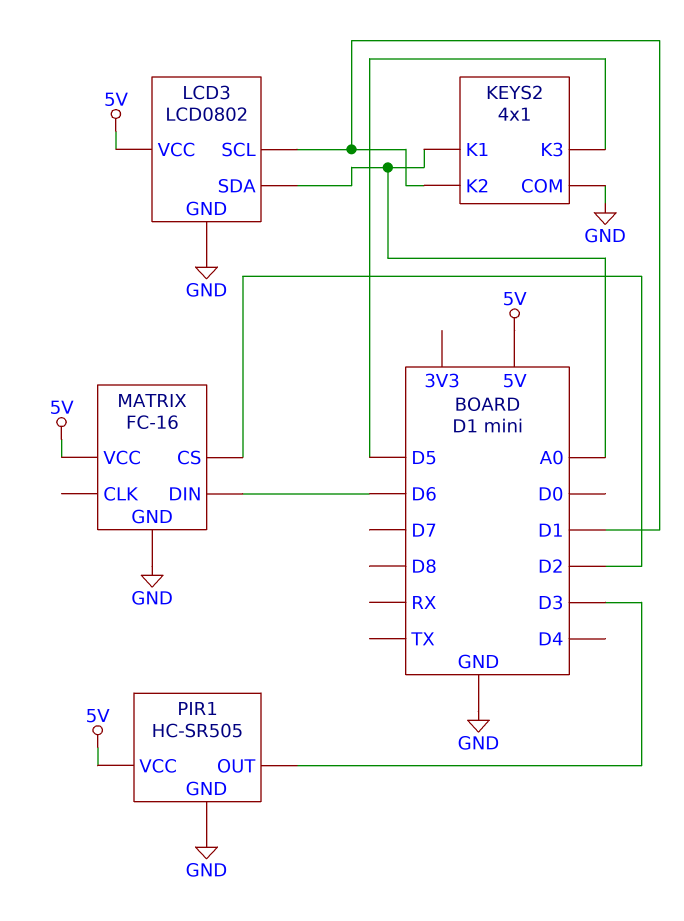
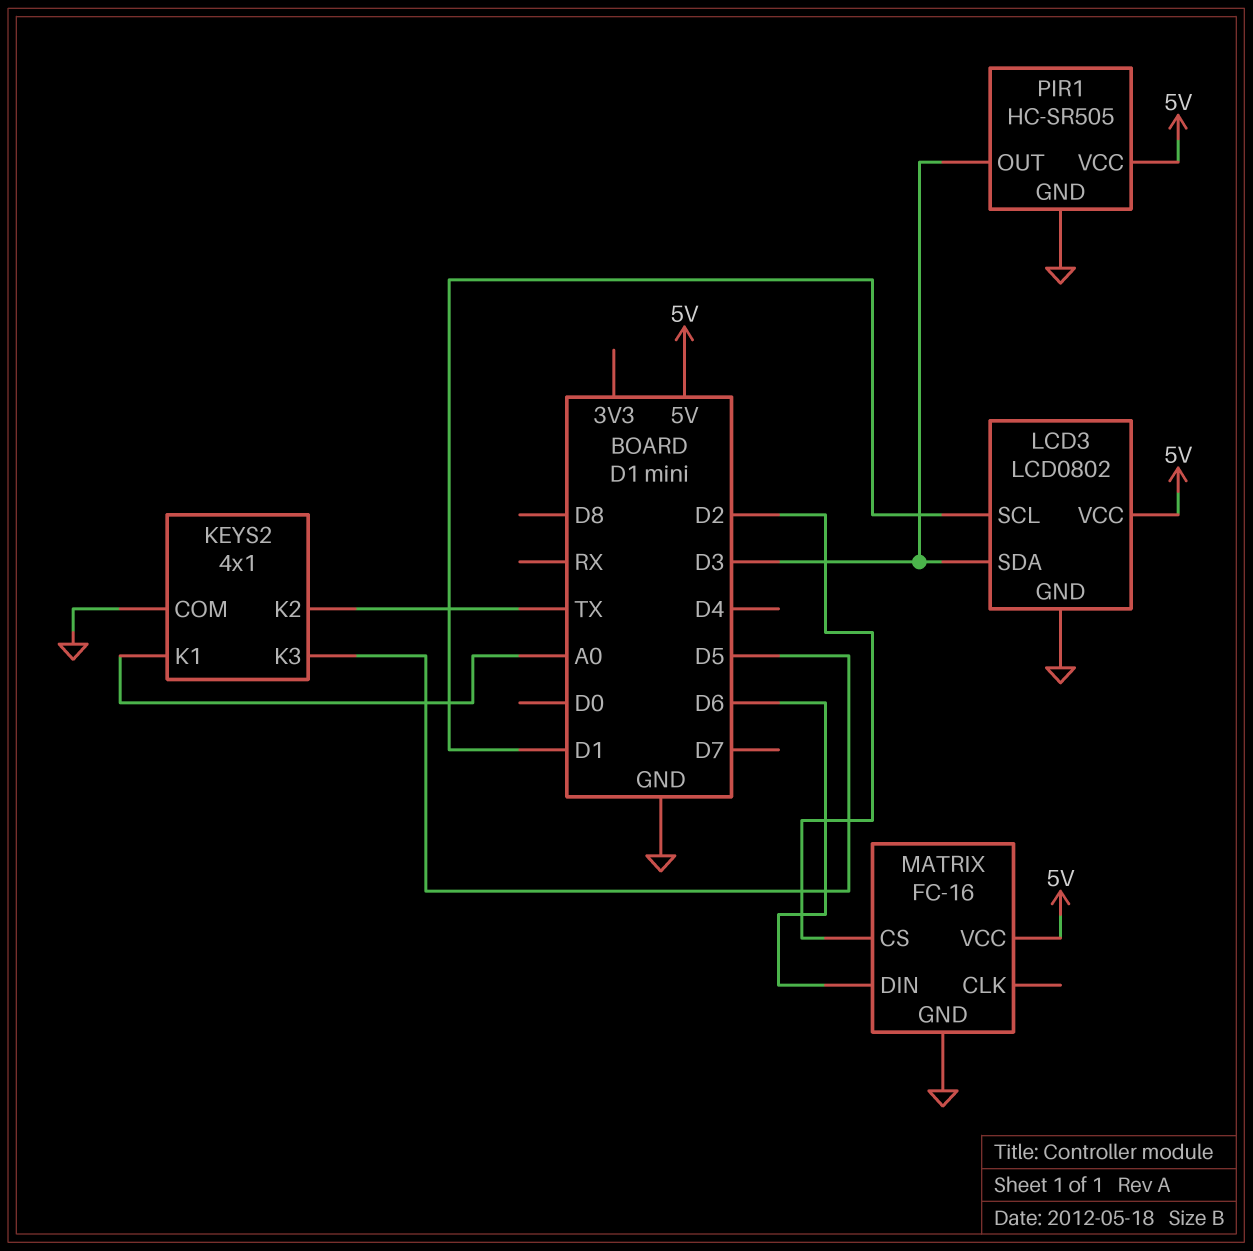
KEYS2 pin K2: D1 -> TX
LCD3 pin SDA: A0 -> D3

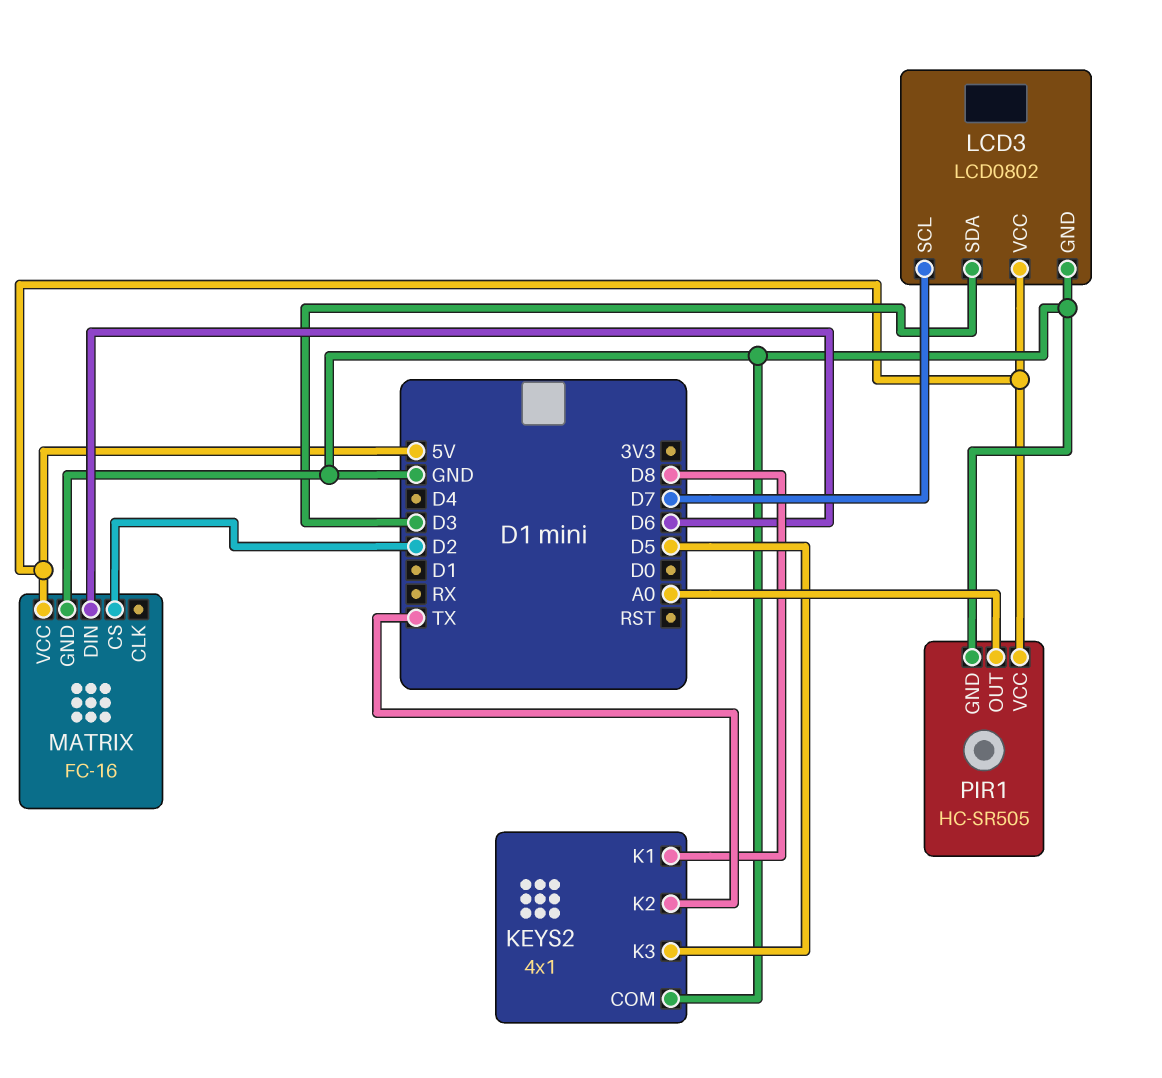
KEYS2 pin K1: A0 -> D8
LCD3 pin SCL: D1 -> D7
PIR1 pin OUT: D3 -> A0

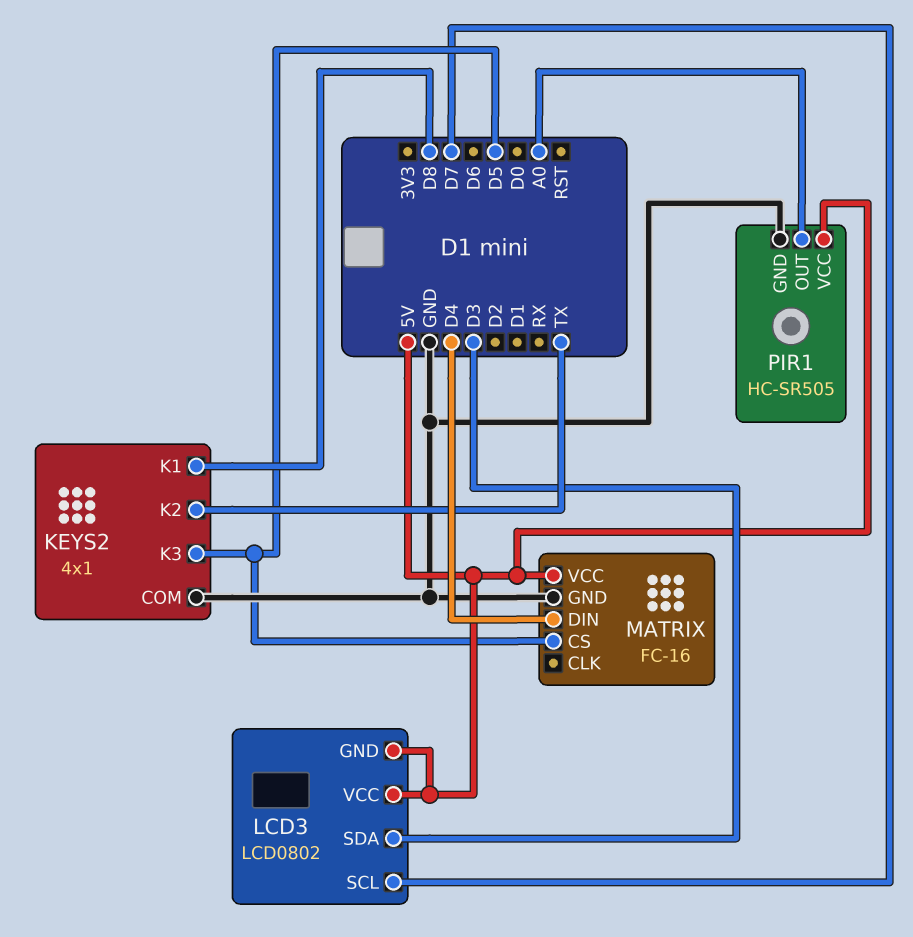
LCD3 pin GND: GND -> 5V
MATRIX pin CS: D2 -> D5
MATRIX pin DIN: D6 -> D4

